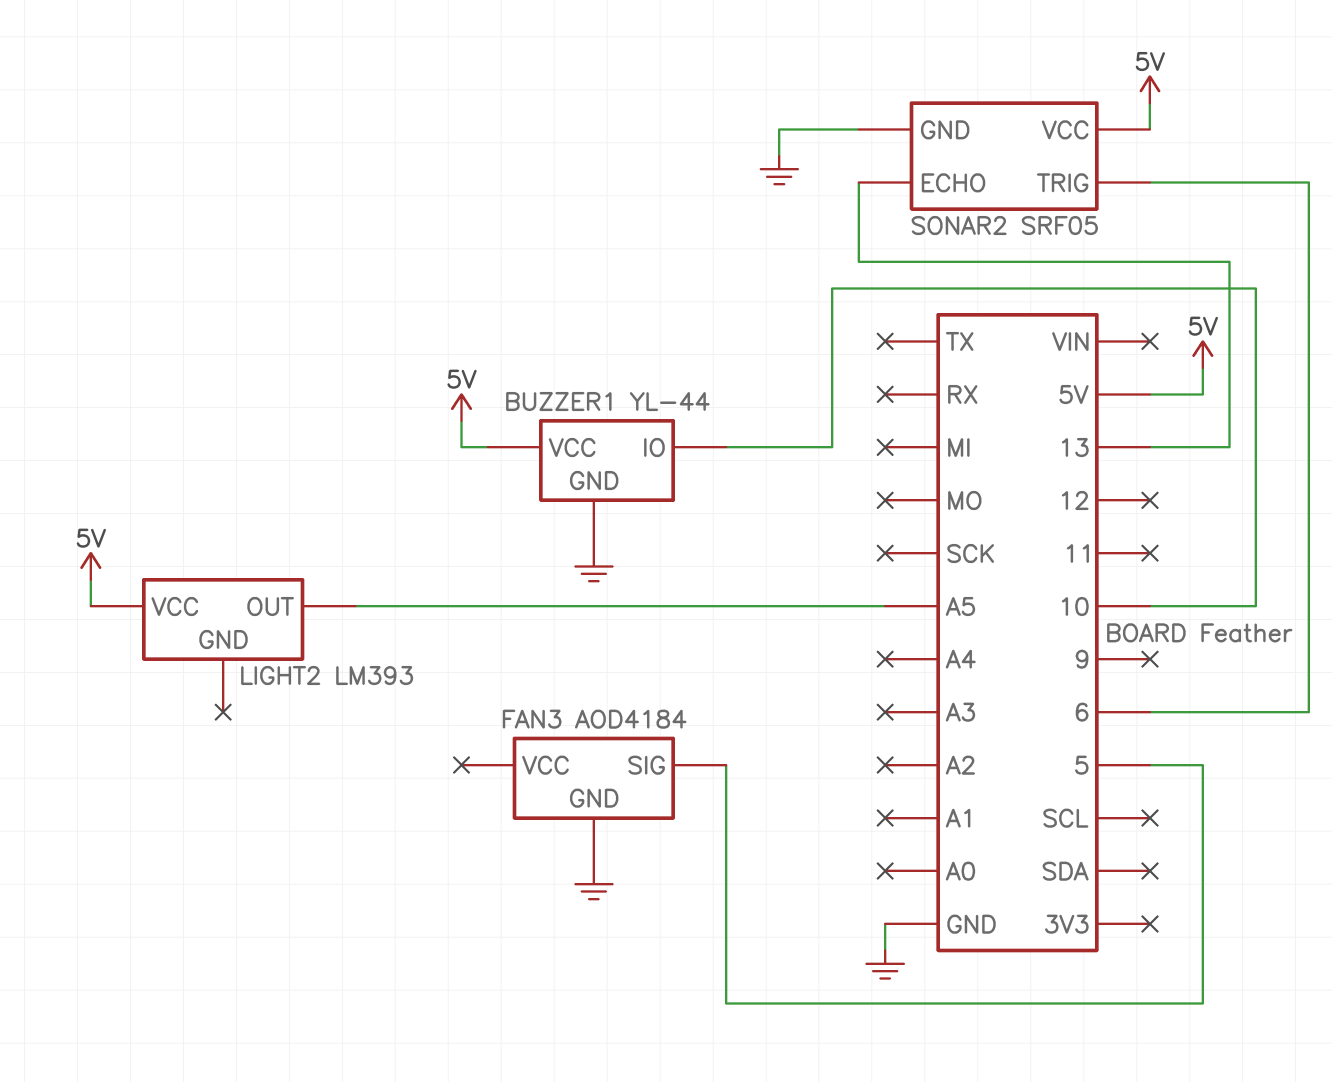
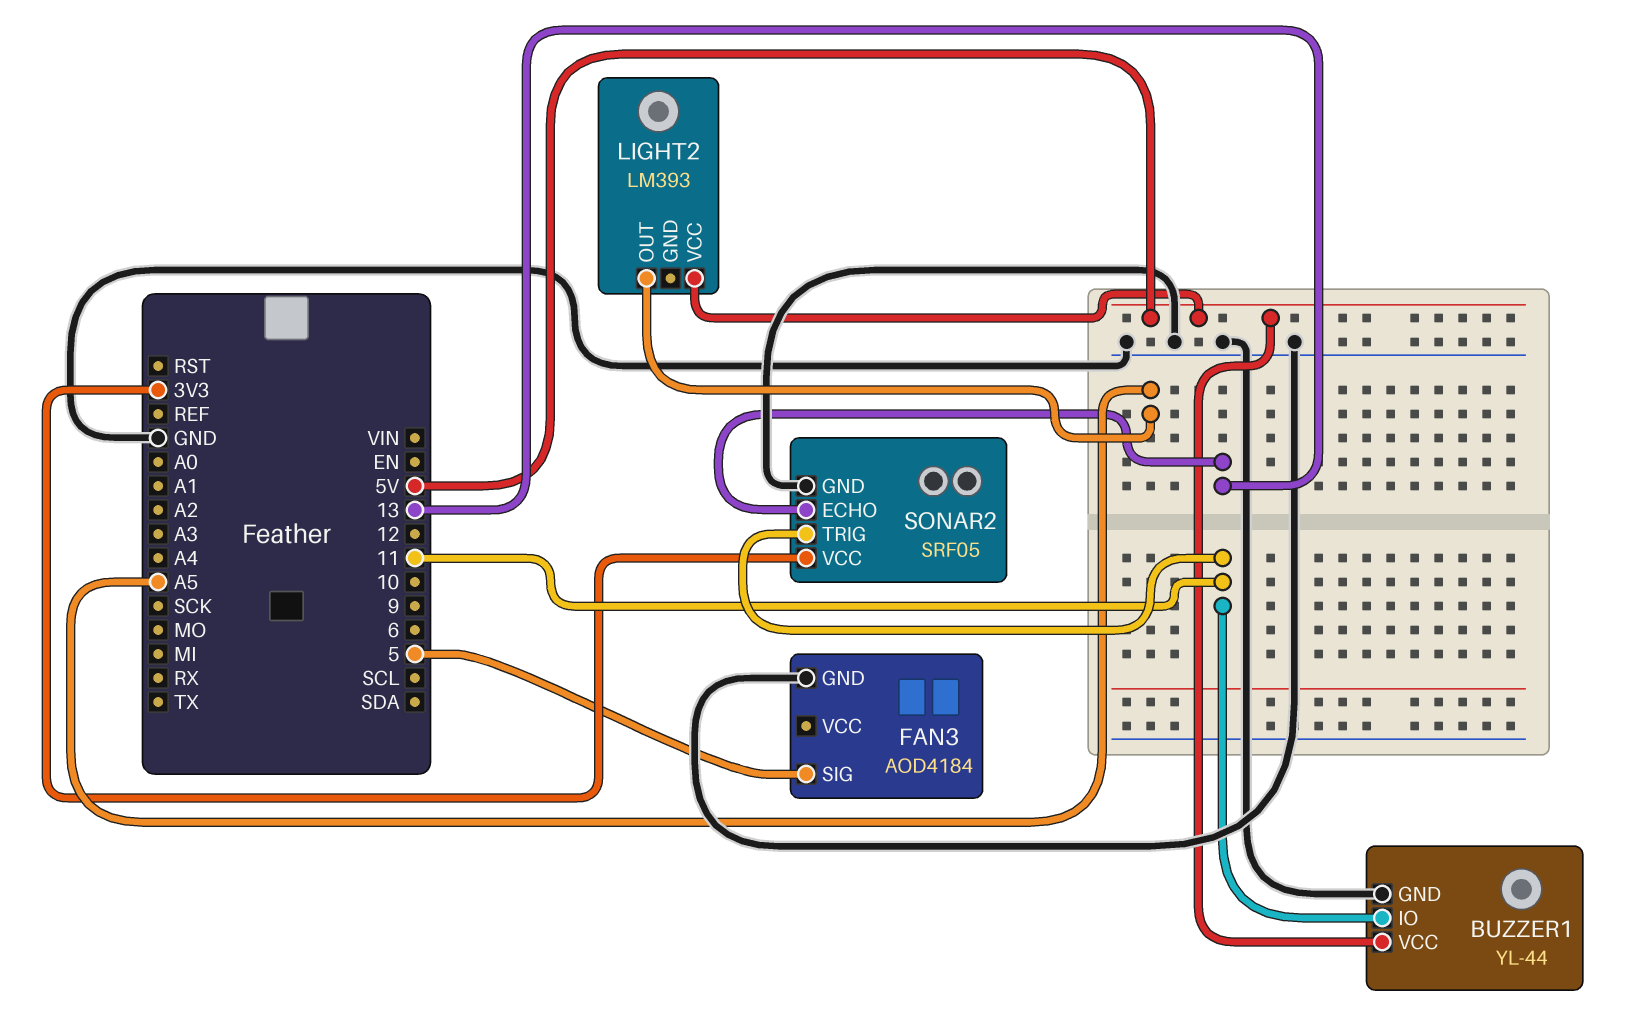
BUZZER1 pin IO: 10 -> 11
SONAR2 pin TRIG: 6 -> 11
SONAR2 pin VCC: 5V -> 3V3

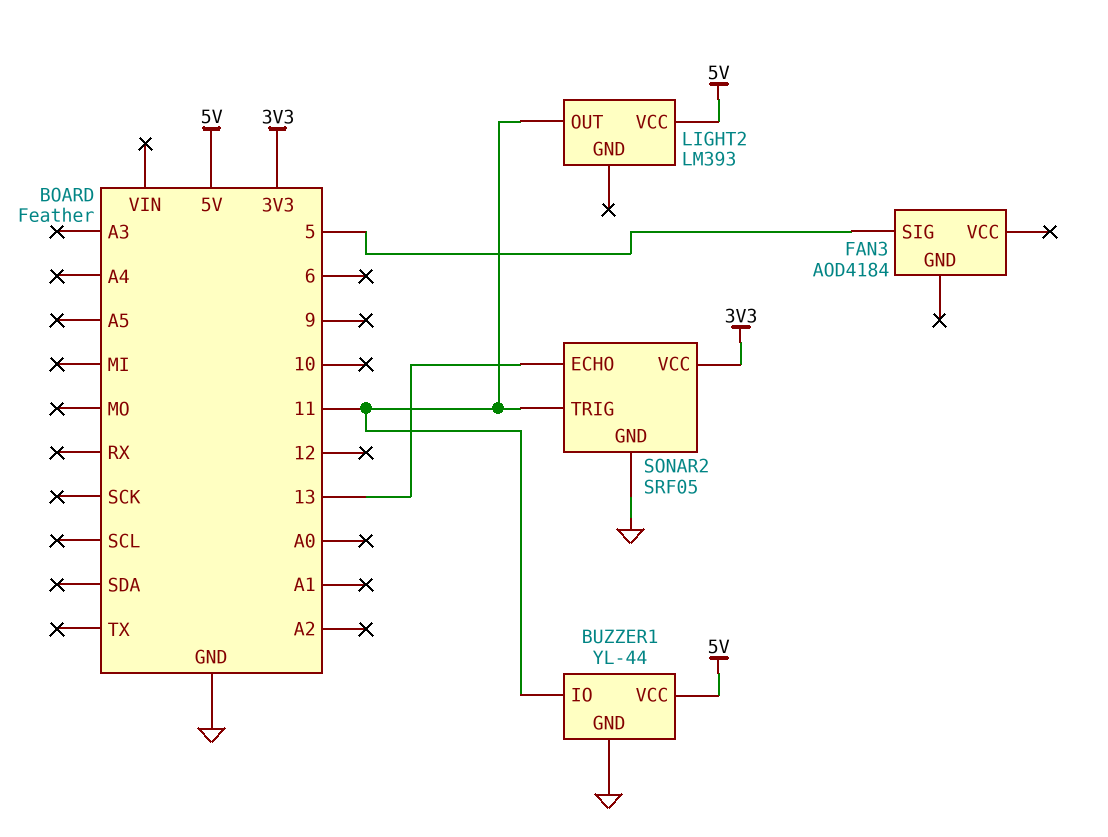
FAN3 pin GND: GND -> none
LIGHT2 pin OUT: A5 -> 11

